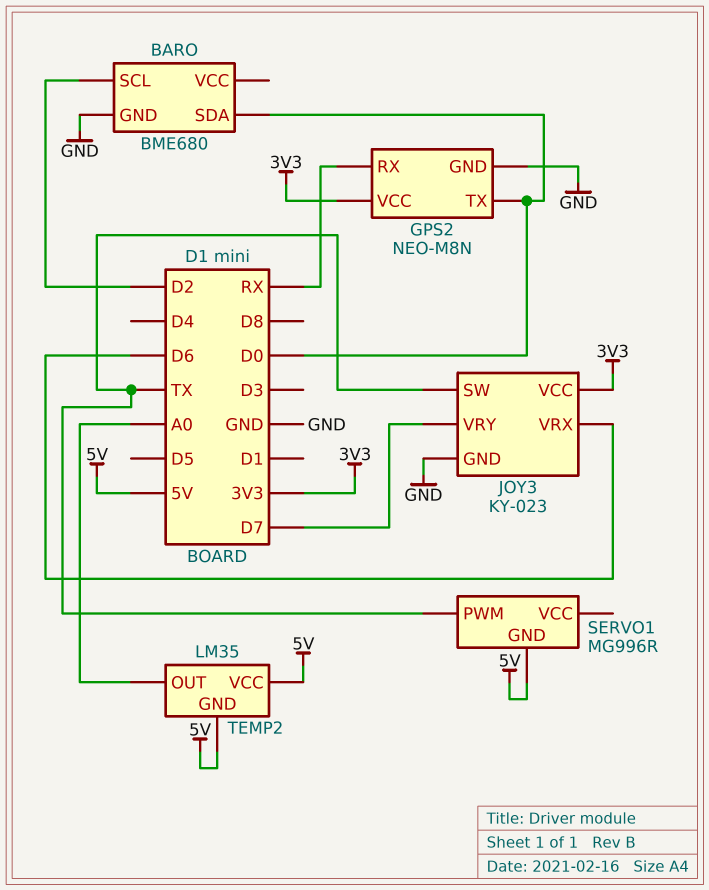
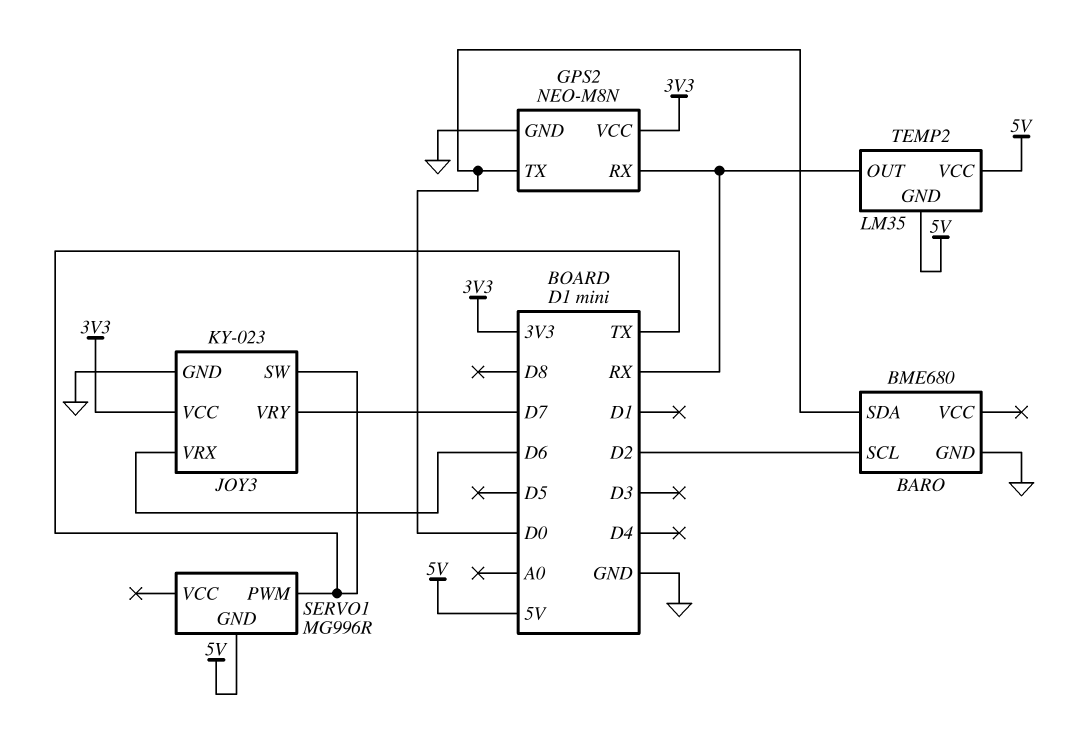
TEMP2 pin OUT: A0 -> RX

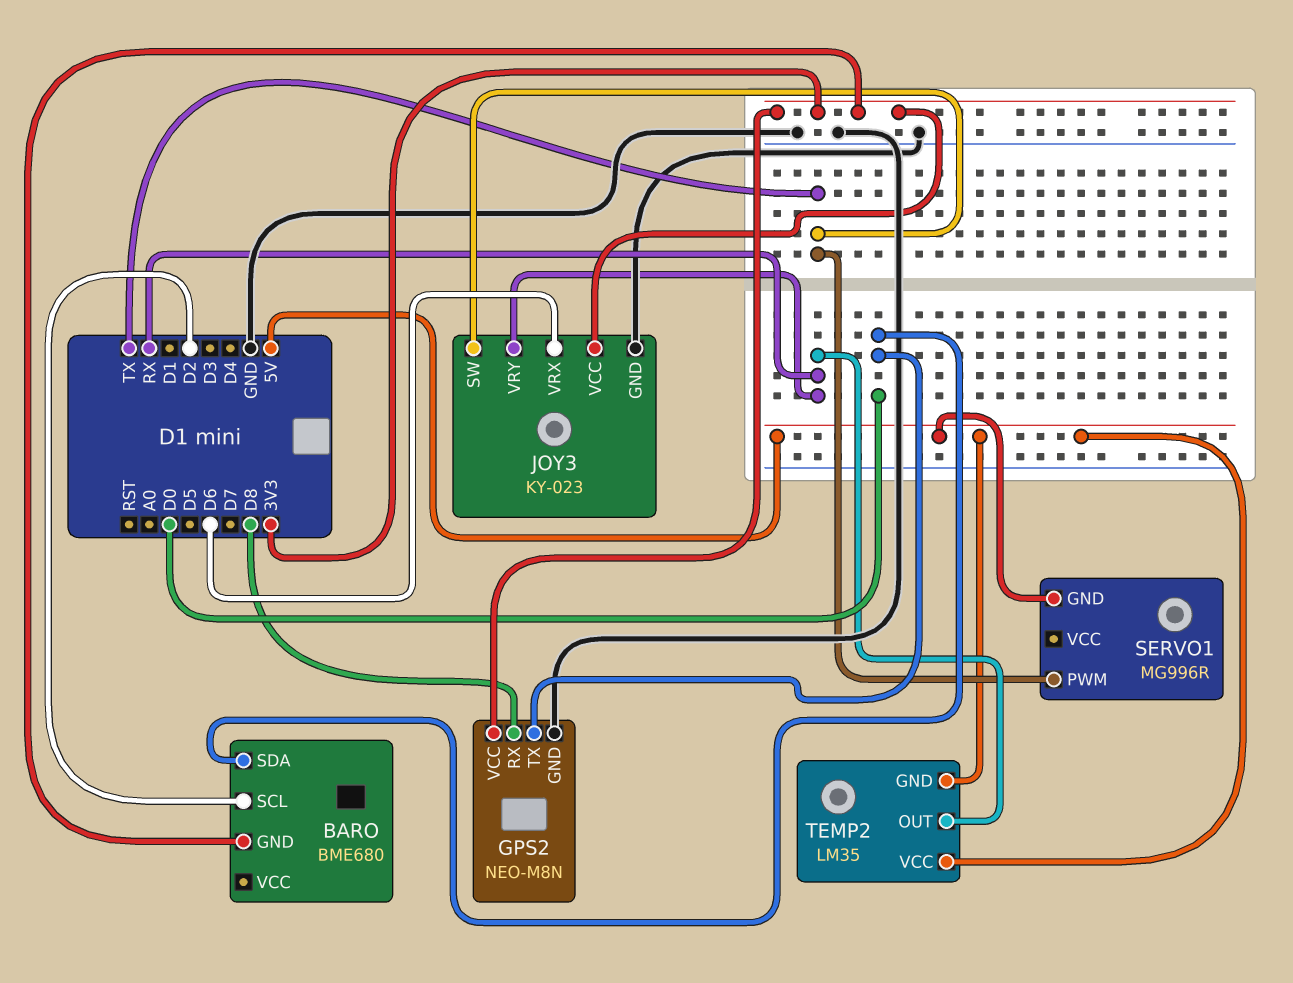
BARO pin GND: GND -> 3V3
GPS2 pin RX: RX -> D8
JOY3 pin VRY: D7 -> RX

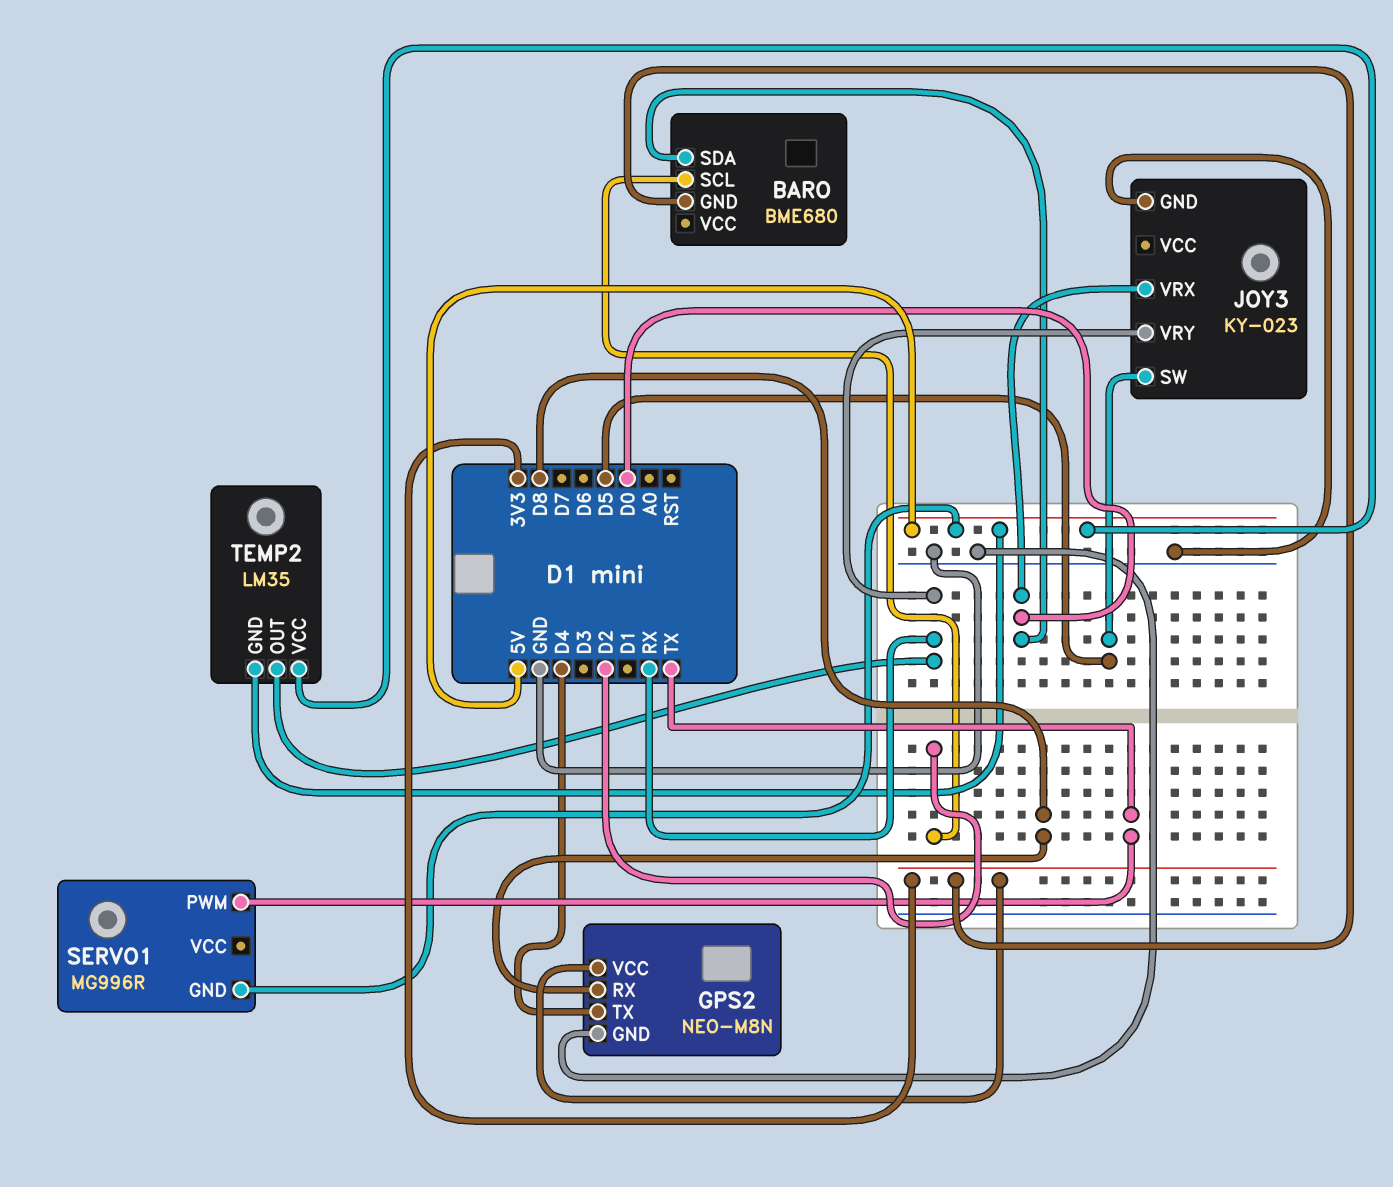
GPS2 pin TX: D0 -> D4
JOY3 pin SW: TX -> D5
JOY3 pin VCC: 3V3 -> none
JOY3 pin VRX: D6 -> D0

